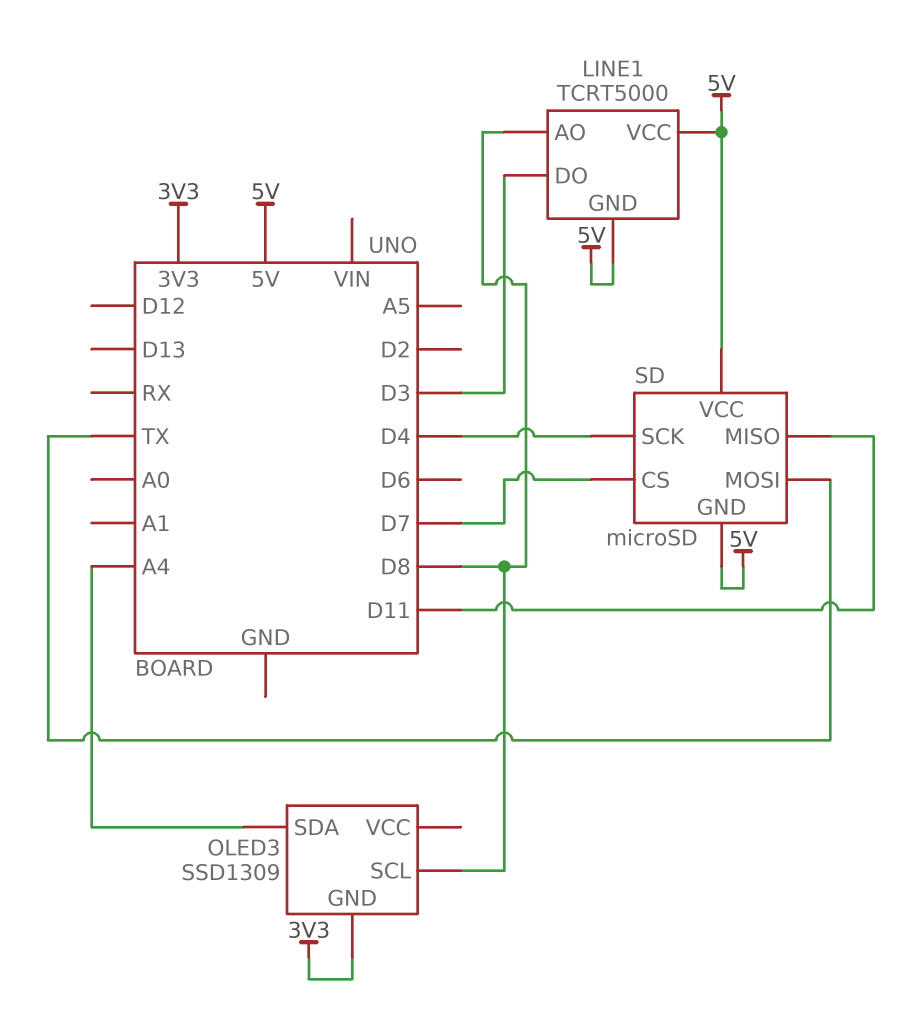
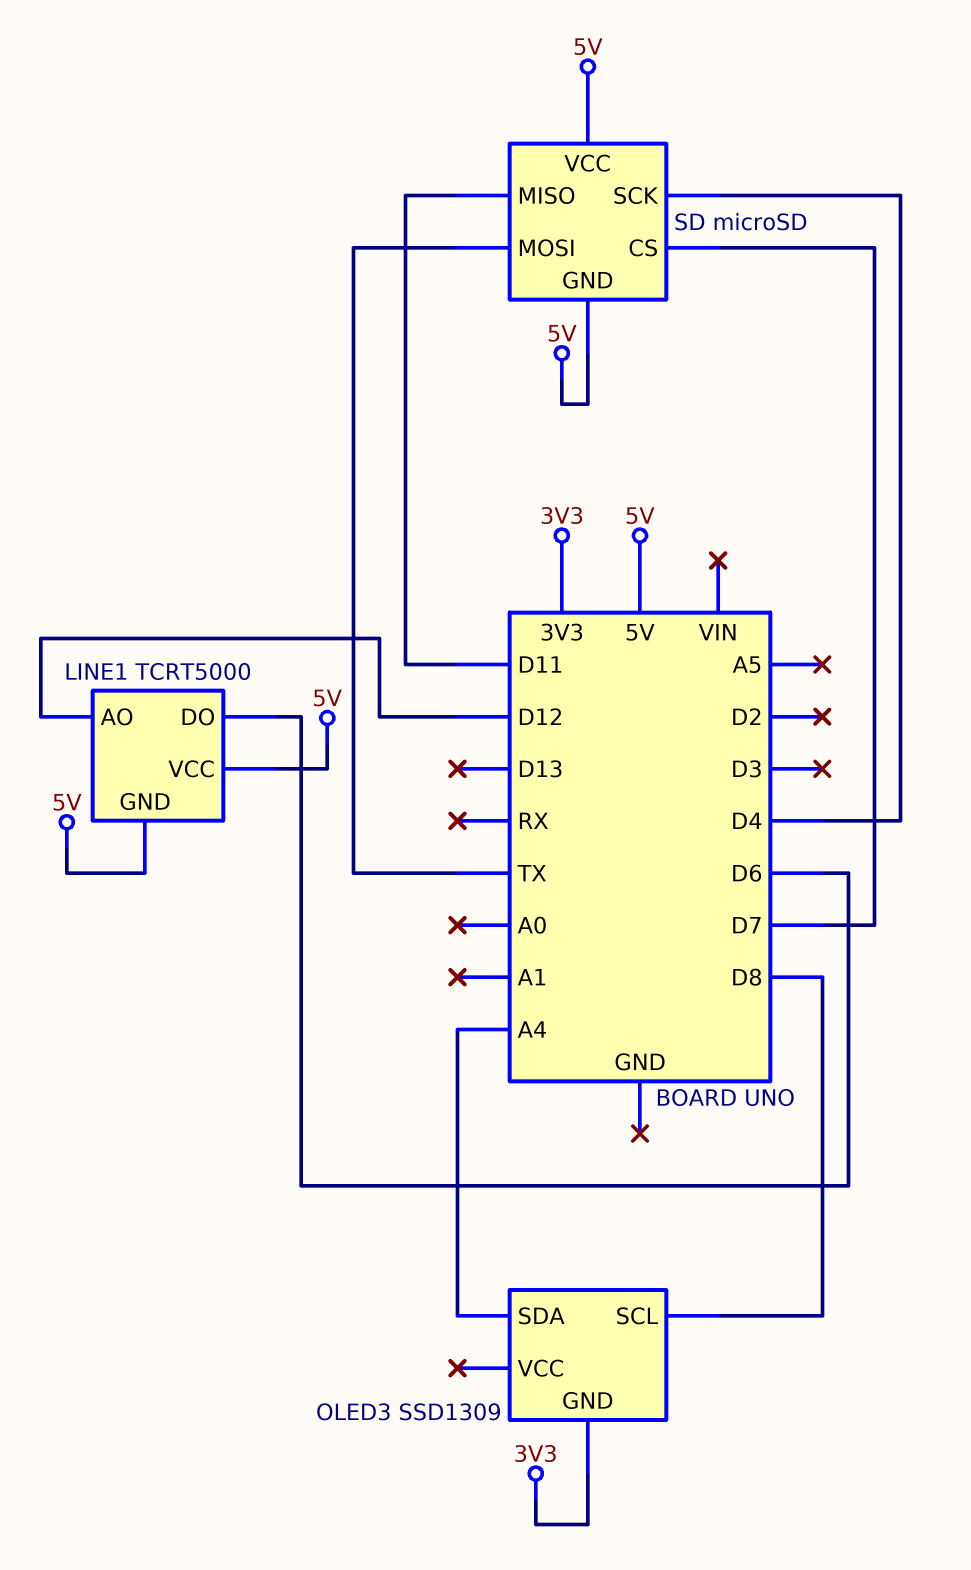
LINE1 pin AO: D8 -> D12
LINE1 pin DO: D3 -> D6

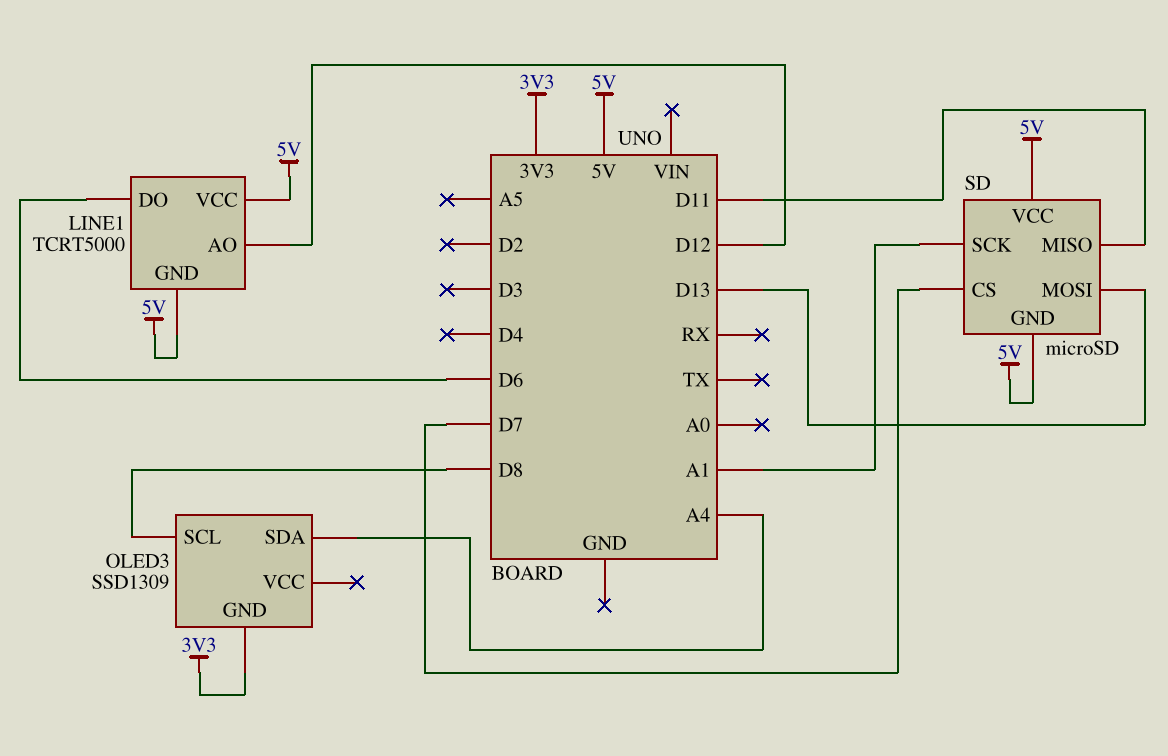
SD pin MOSI: TX -> D13
SD pin SCK: D4 -> A1

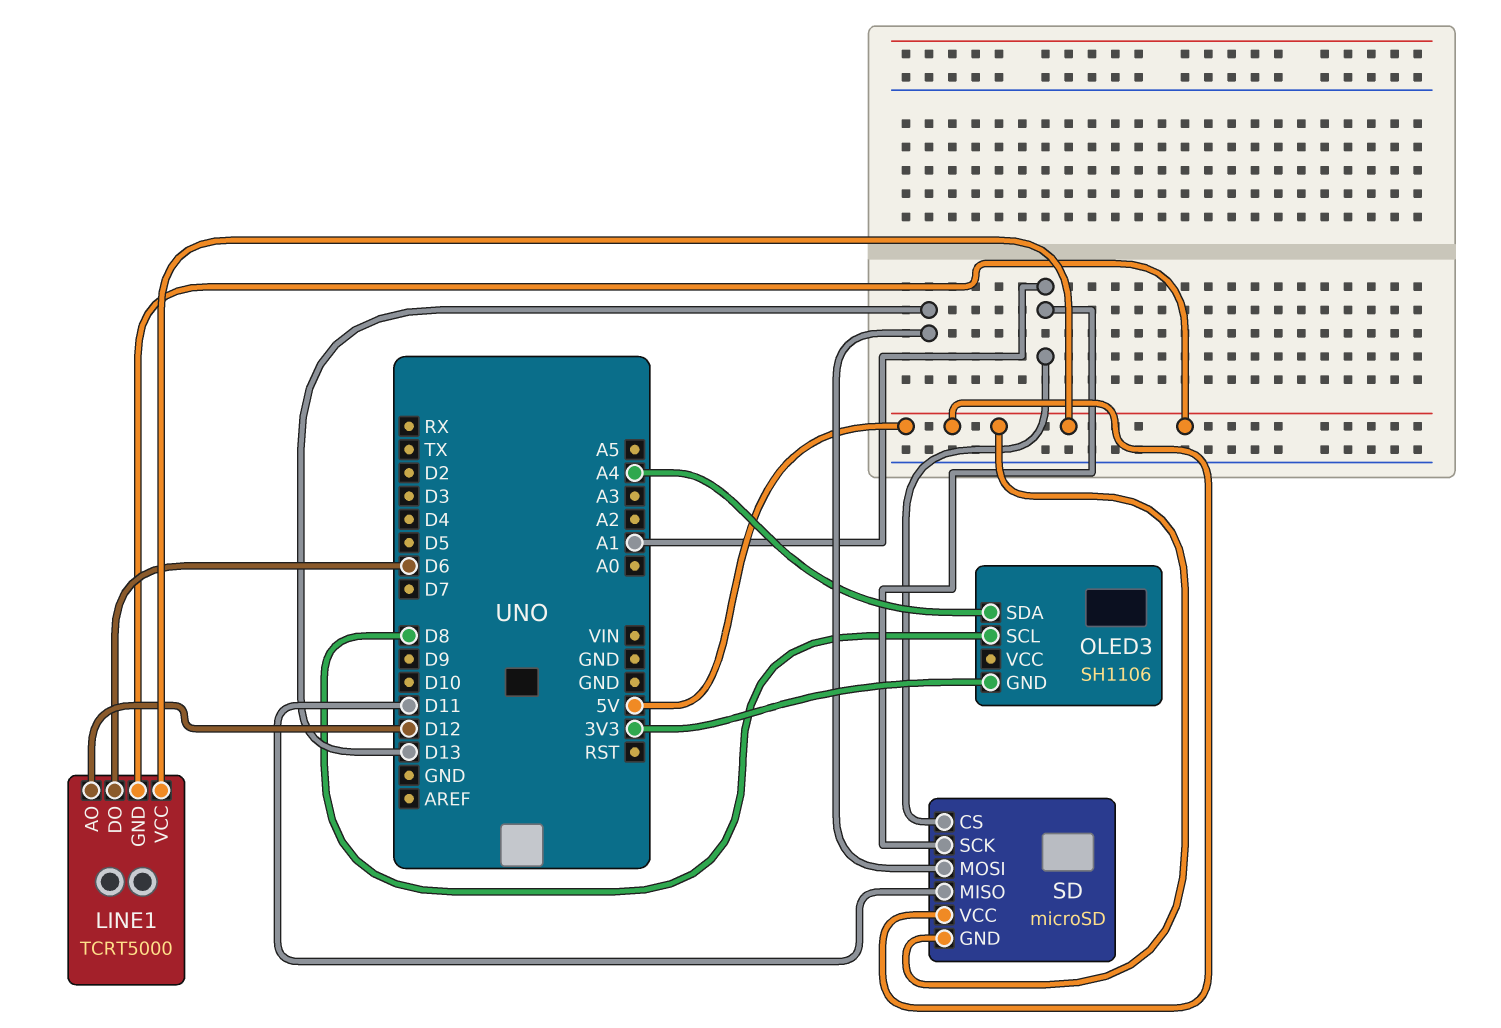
OLED3: SSD1309 -> SH1106
SD pin CS: D7 -> A1

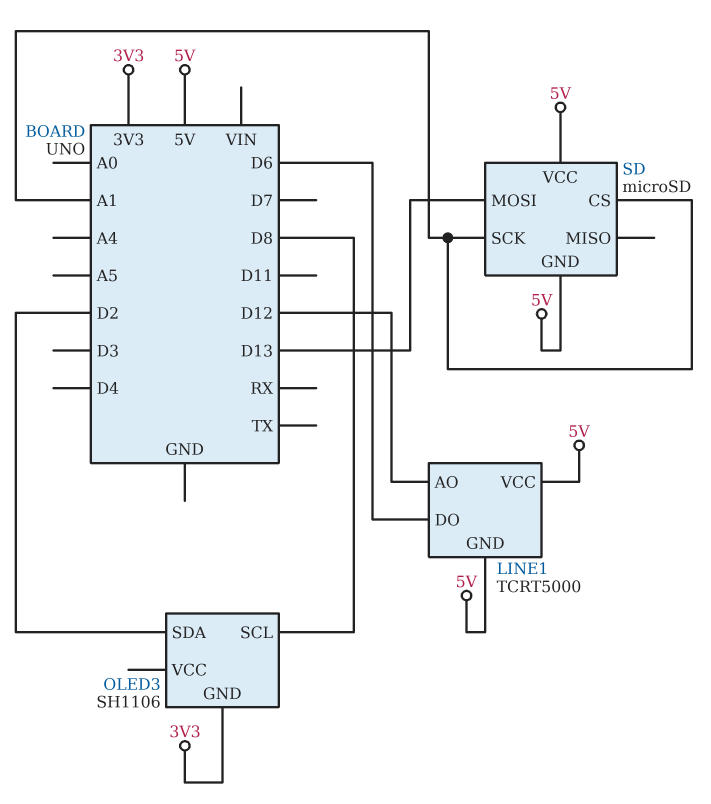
OLED3 pin SDA: A4 -> D2
SD pin MISO: D11 -> none

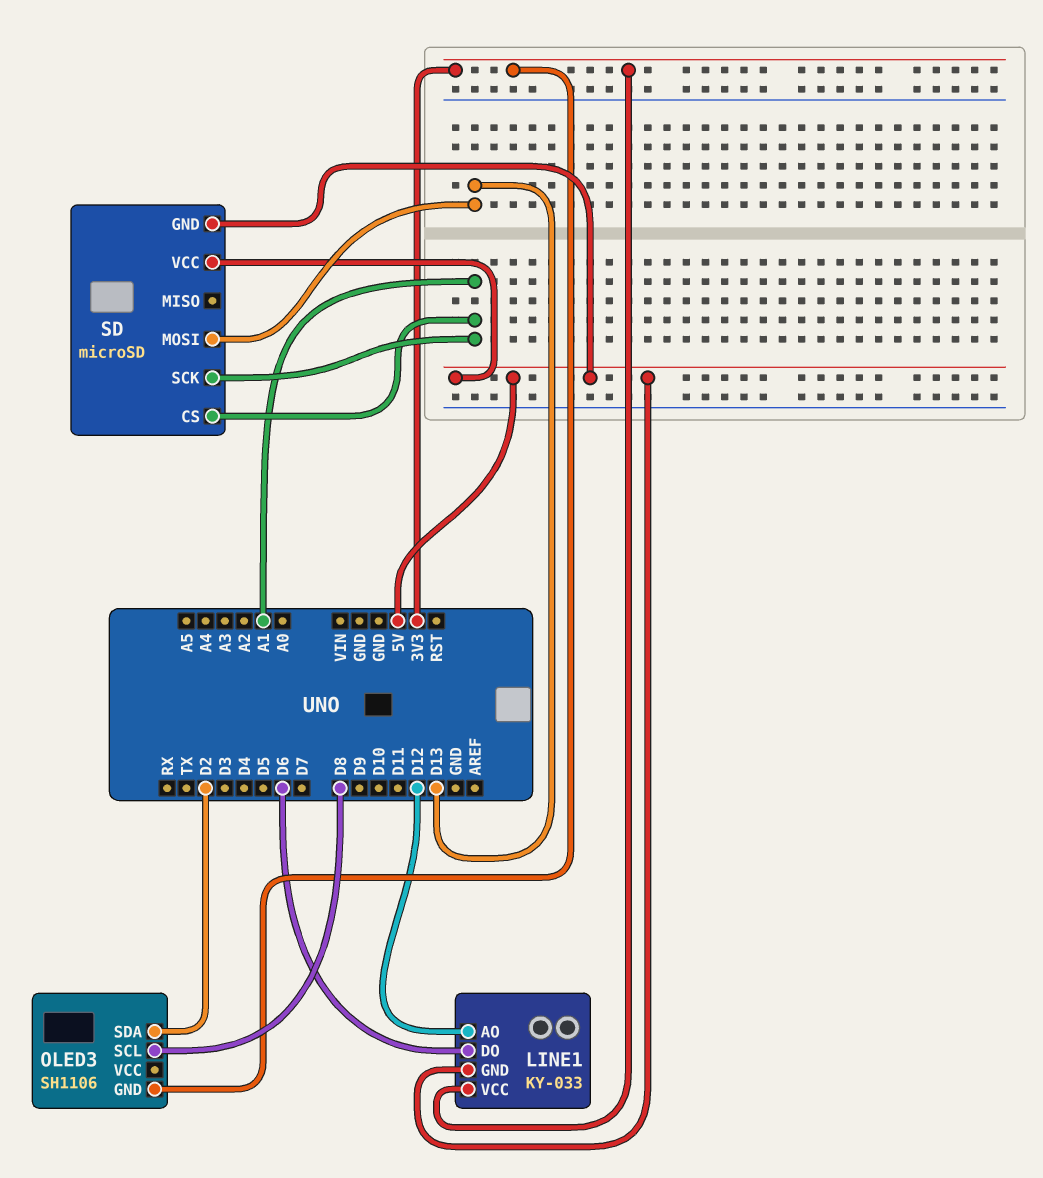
LINE1: TCRT5000 -> KY-033
LINE1 pin VCC: 5V -> 3V3

